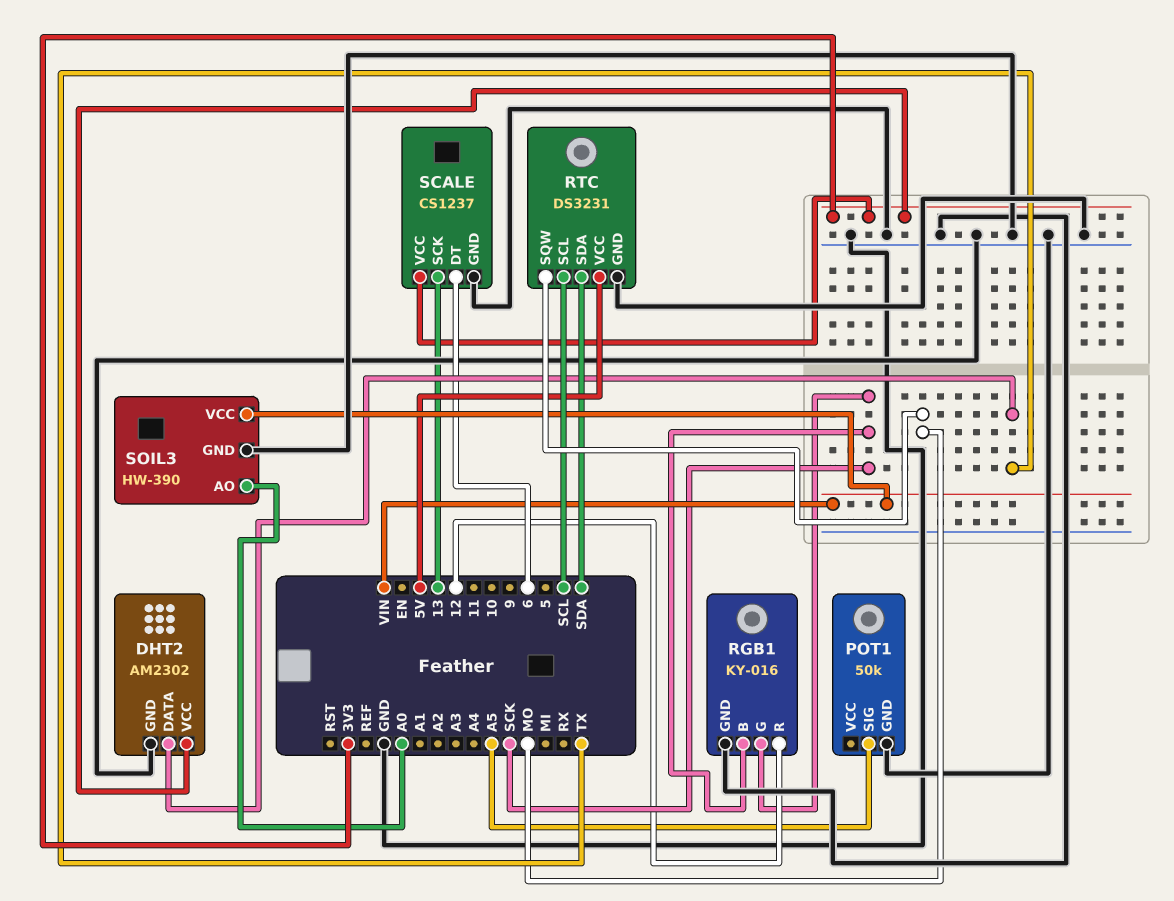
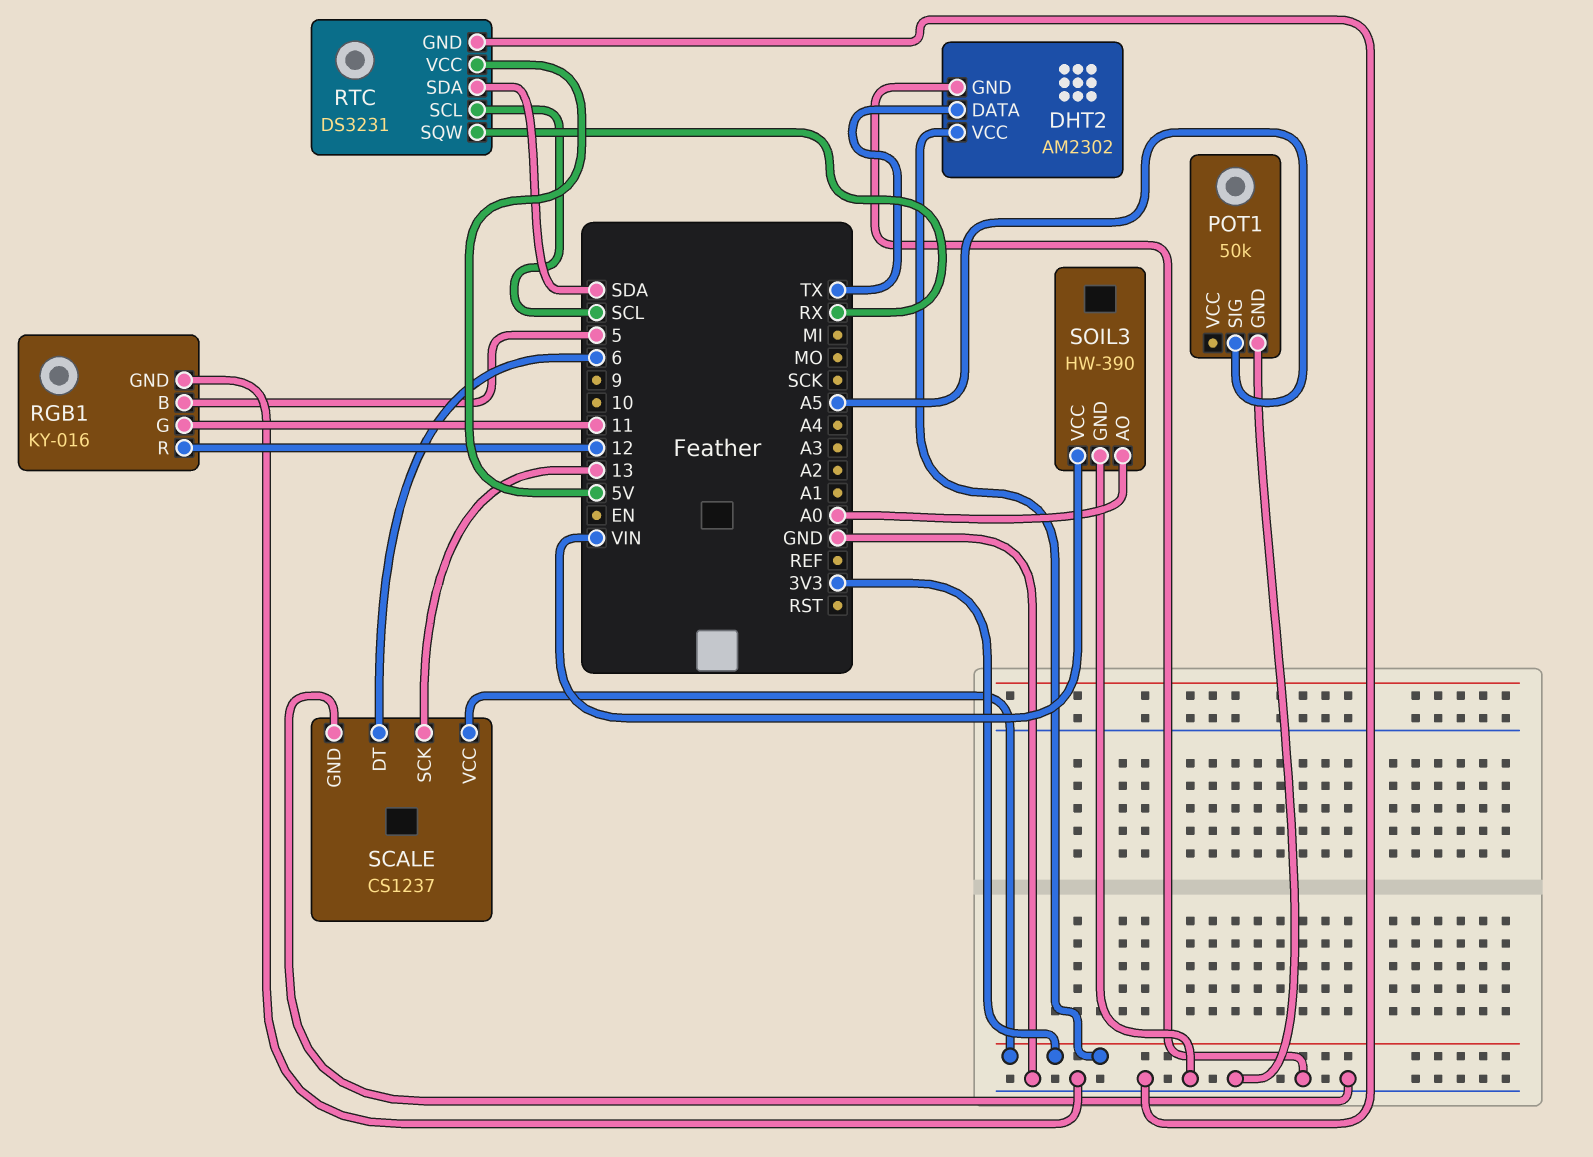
RGB1 pin B: SCK -> 5
RGB1 pin G: SCK -> 11
RTC pin SQW: MO -> RX

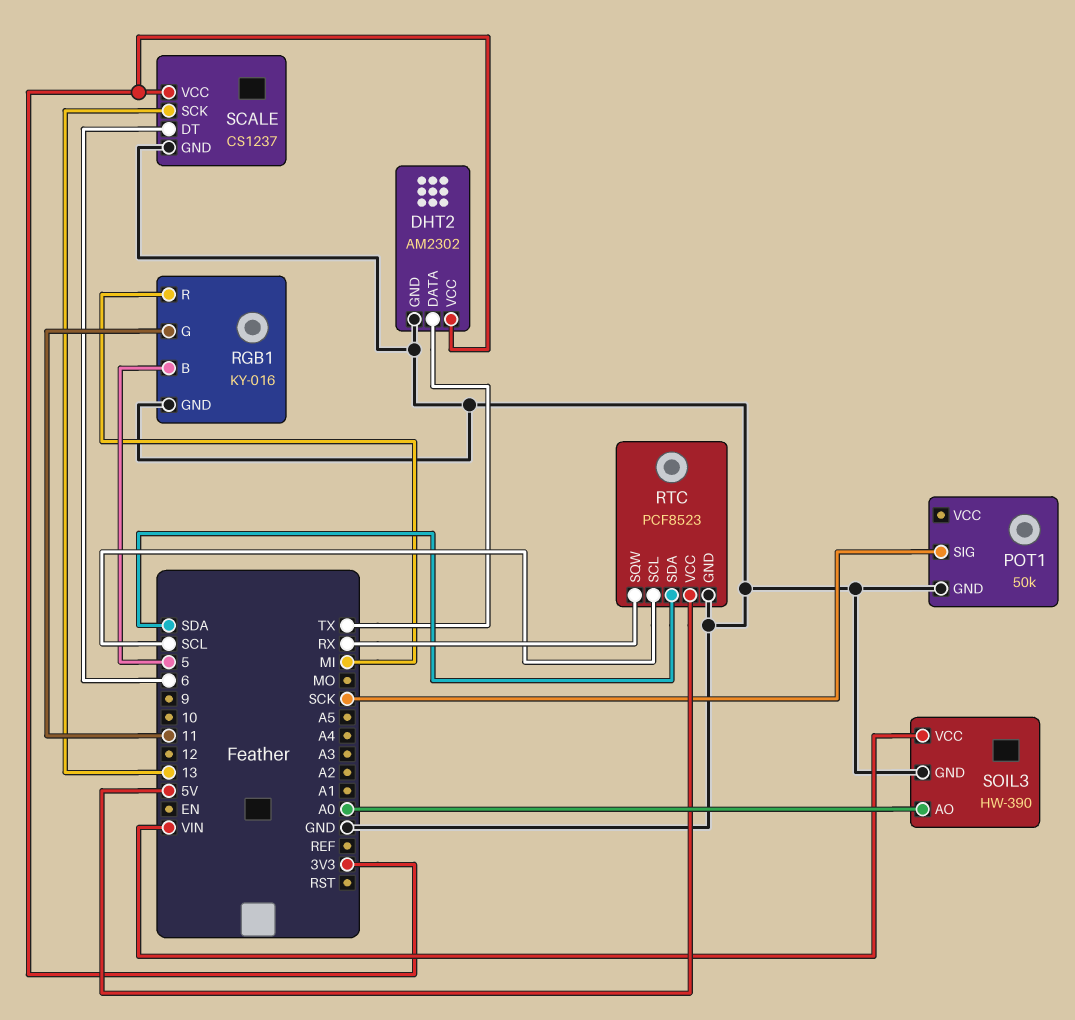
POT1 pin SIG: A5 -> SCK
RGB1 pin R: 12 -> MI
RTC: DS3231 -> PCF8523

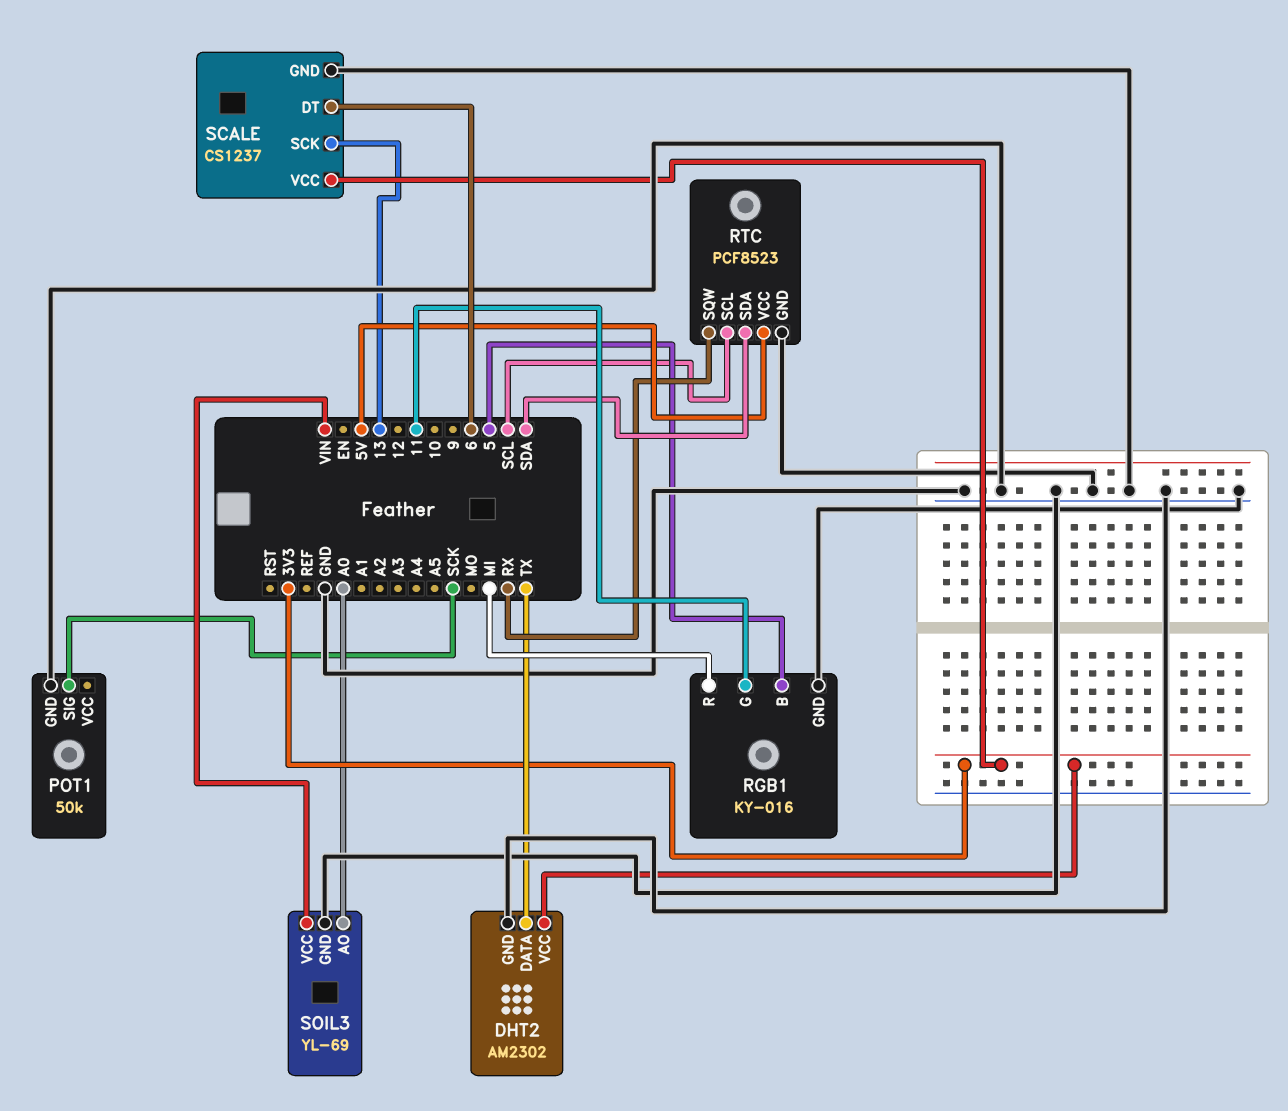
SOIL3: HW-390 -> YL-69

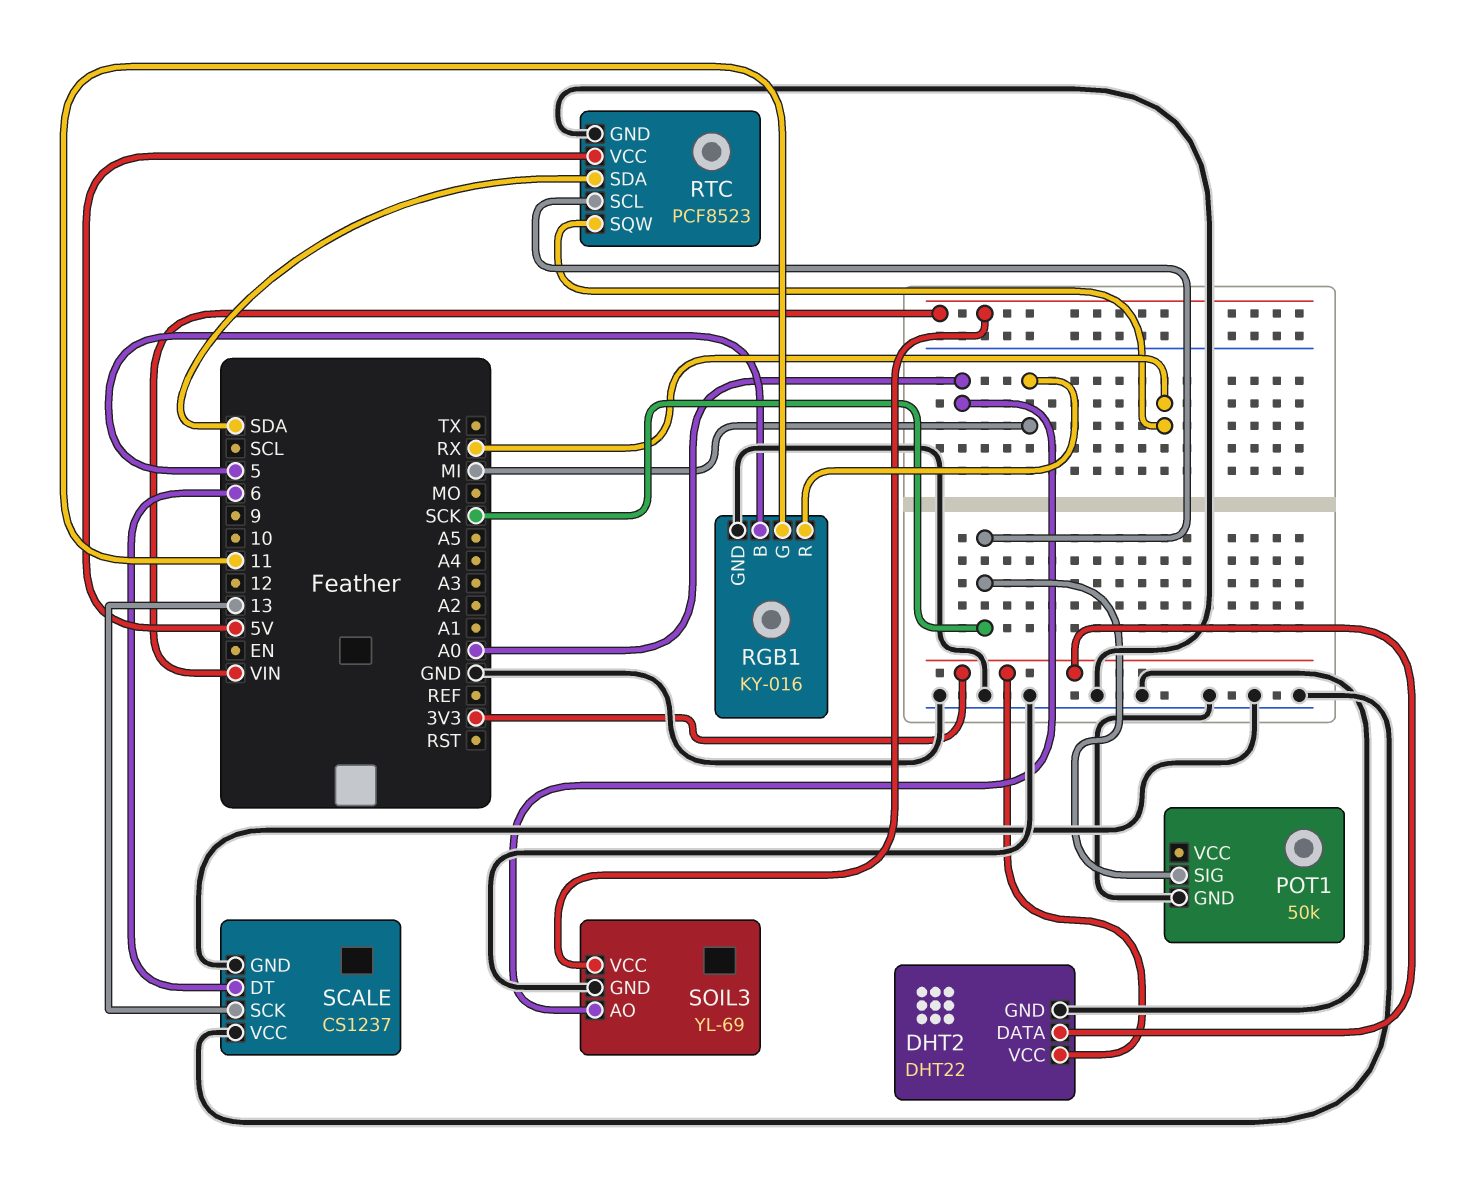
DHT2: AM2302 -> DHT22
DHT2 pin DATA: TX -> 3V3
RTC pin SCL: SCL -> SCK
SCALE pin VCC: 3V3 -> GND

